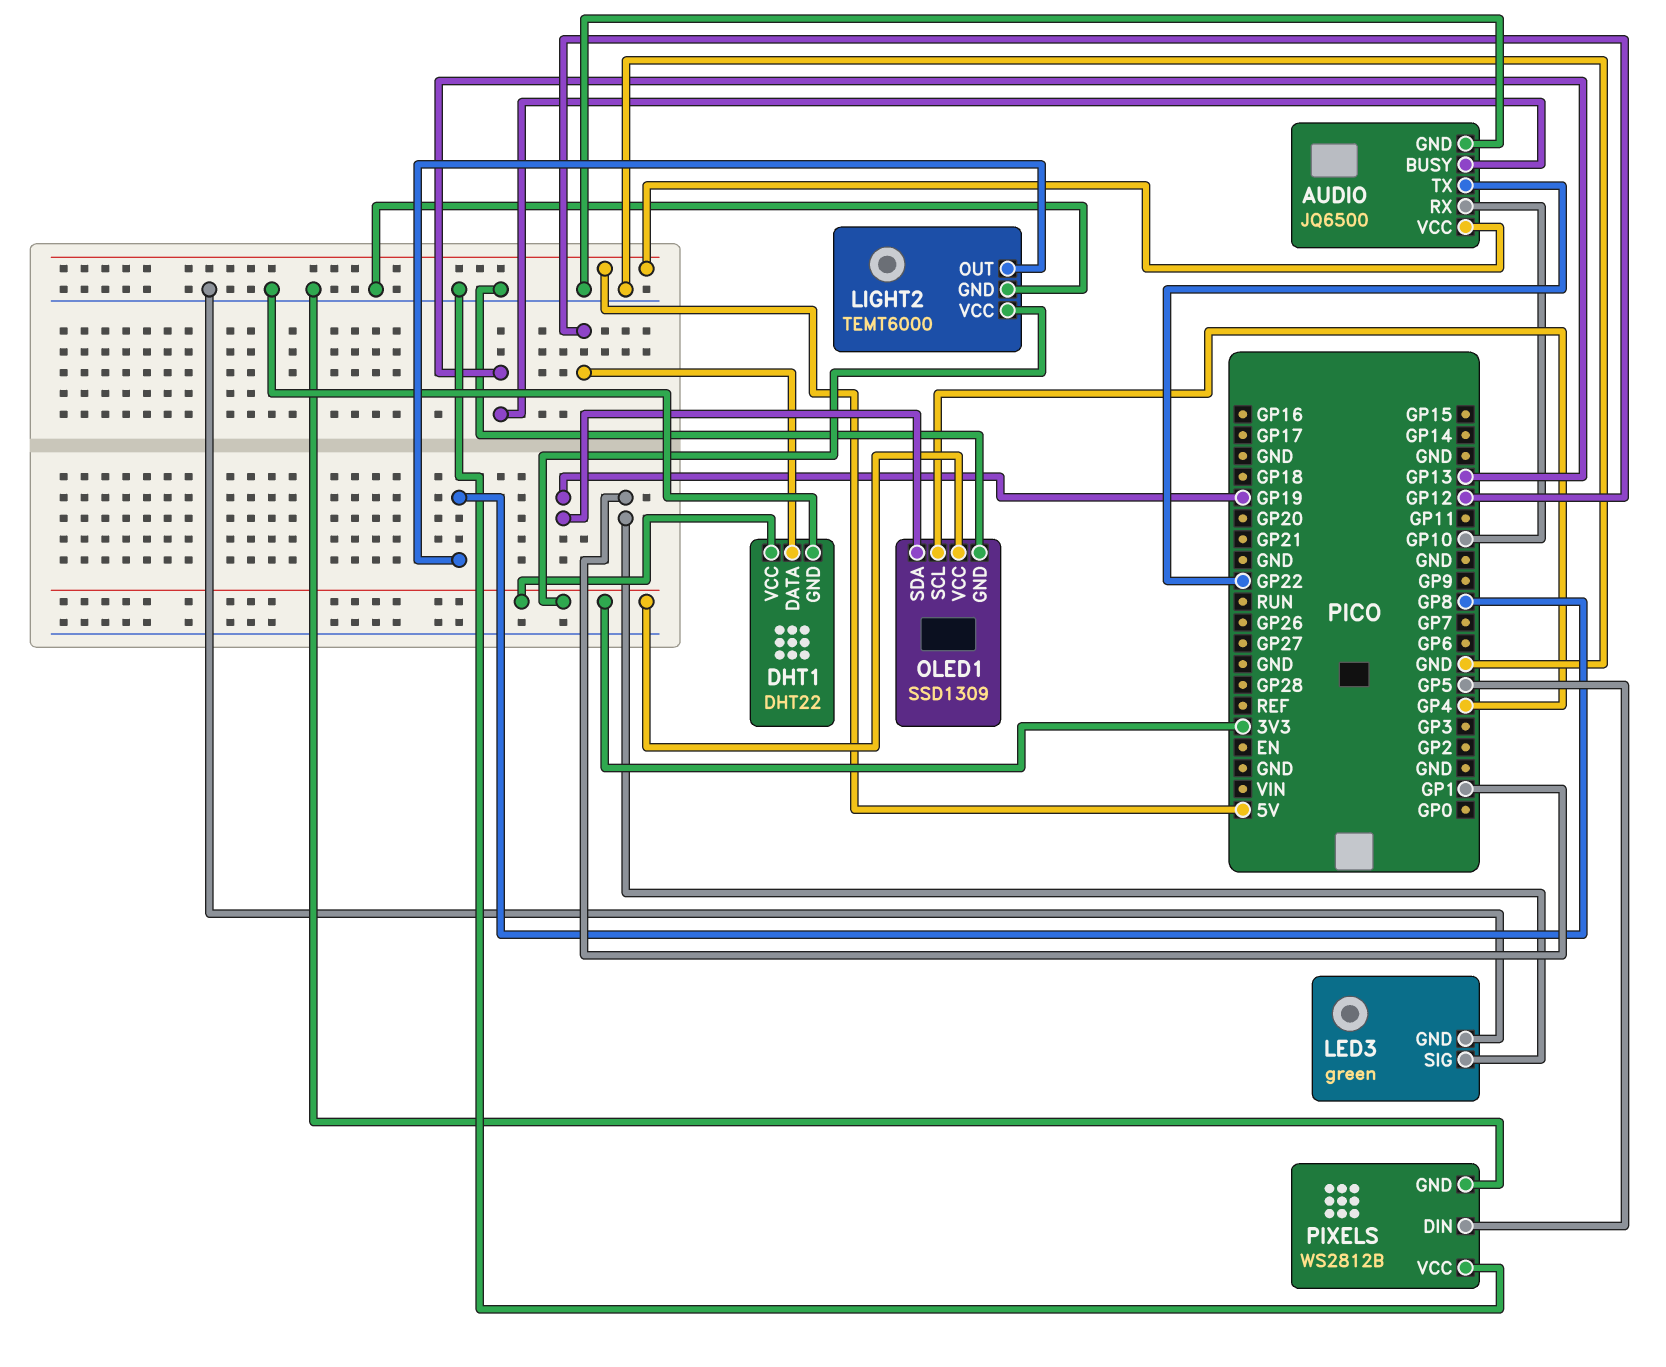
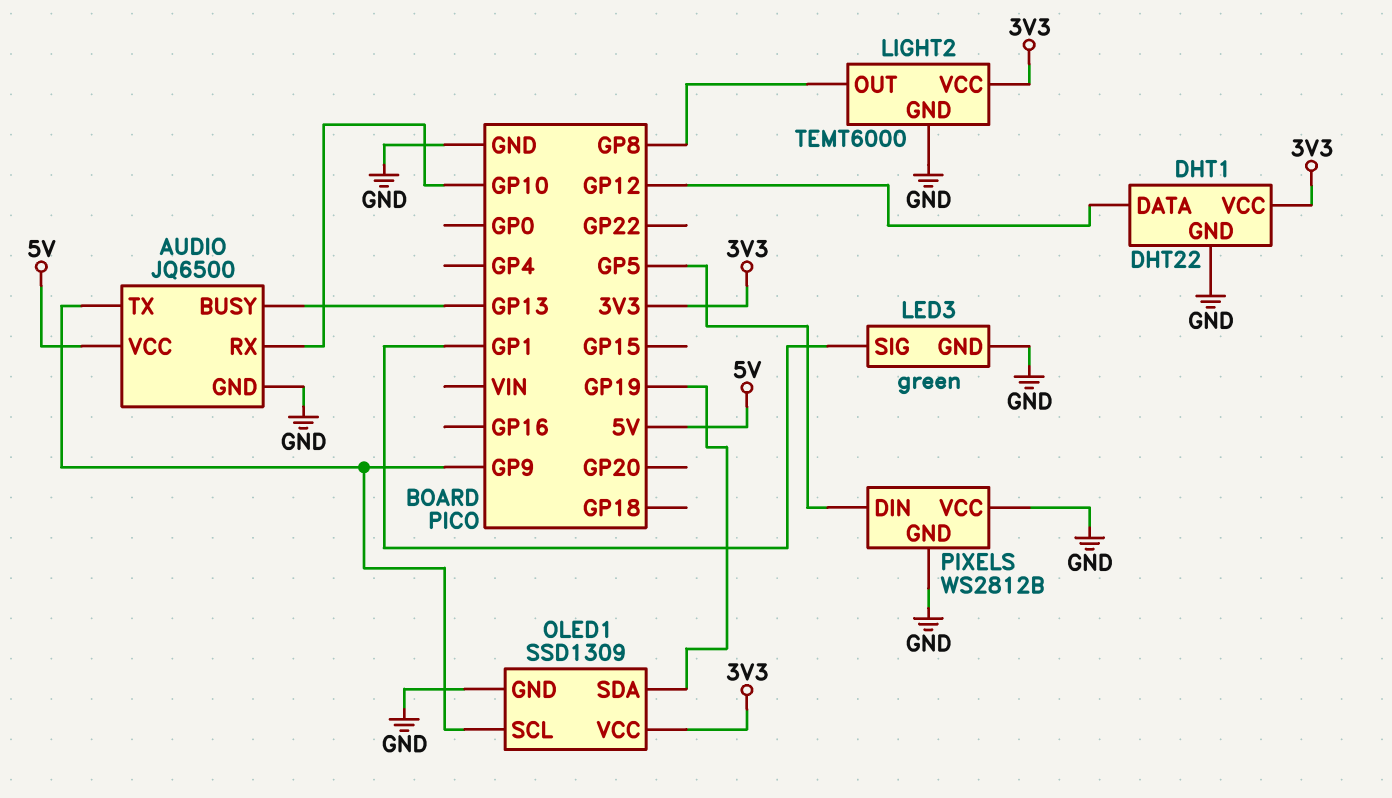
AUDIO pin TX: GP22 -> GP9
OLED1 pin SCL: GP4 -> GP9

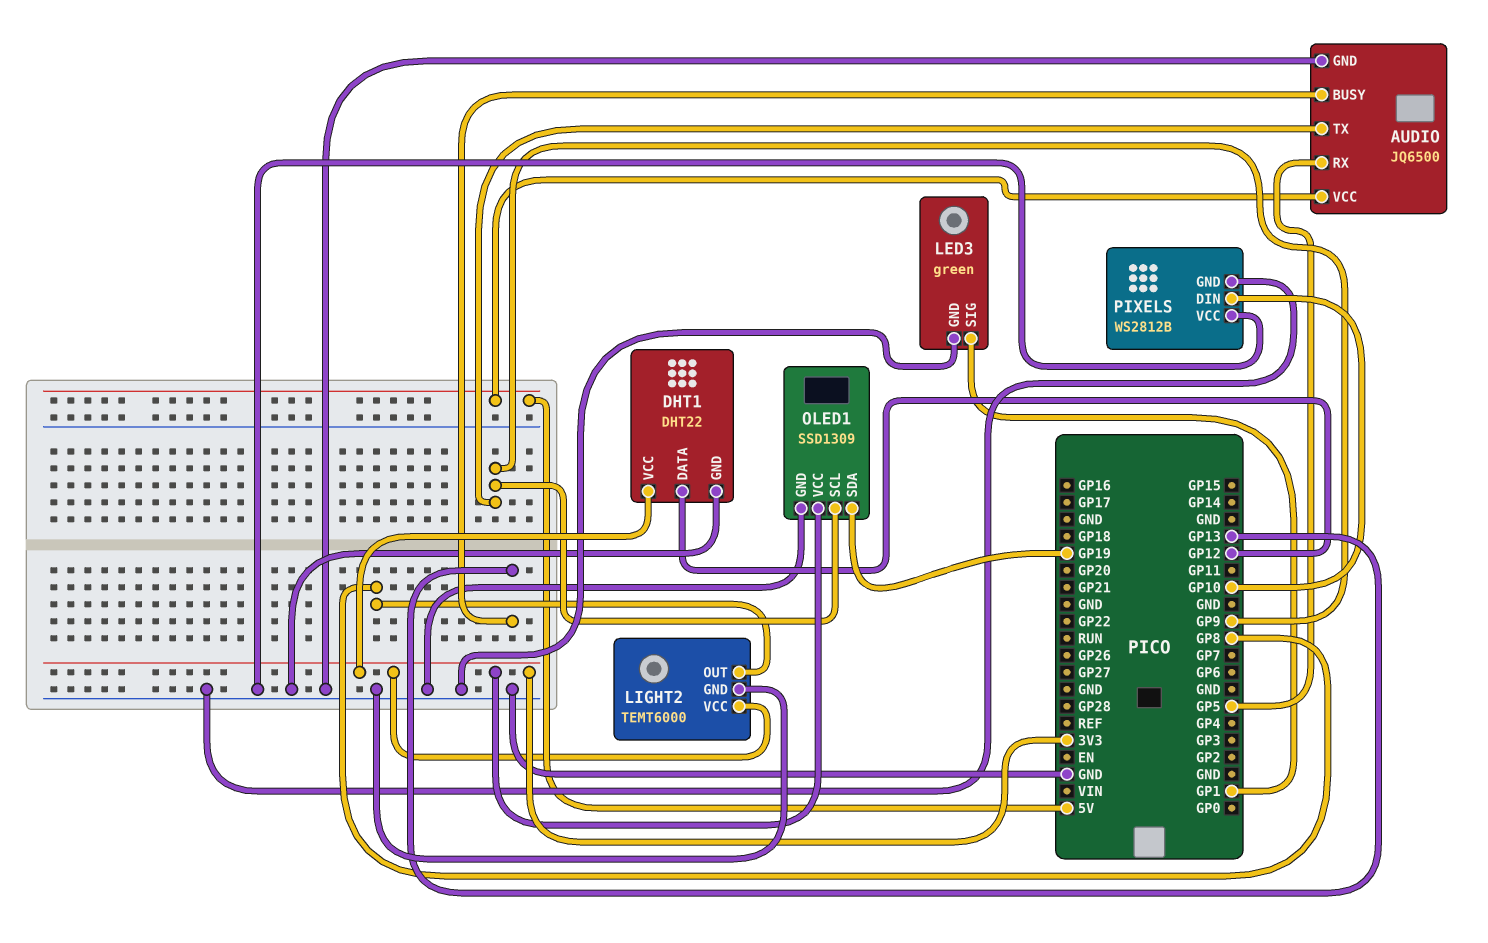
AUDIO pin RX: GP10 -> GP5
PIXELS pin DIN: GP5 -> GP10

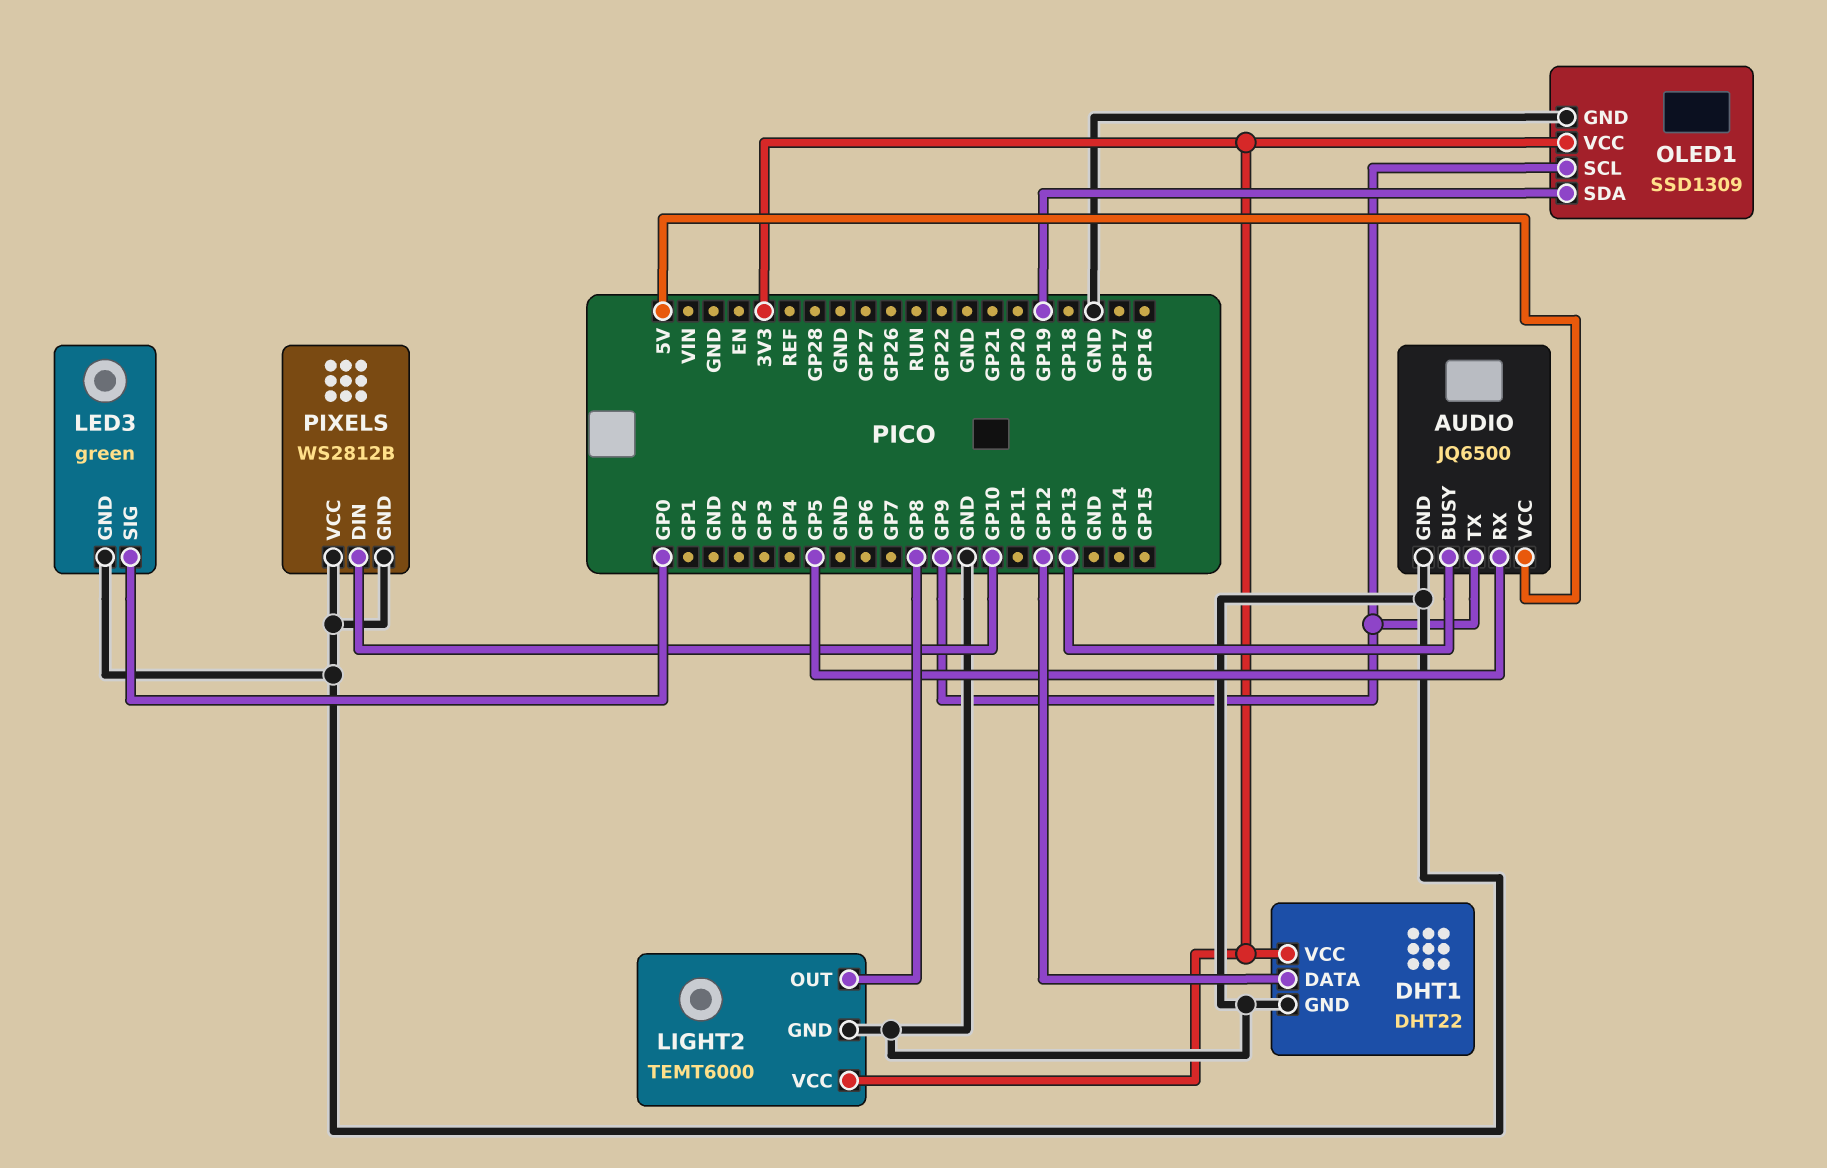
LED3 pin SIG: GP1 -> GP0

